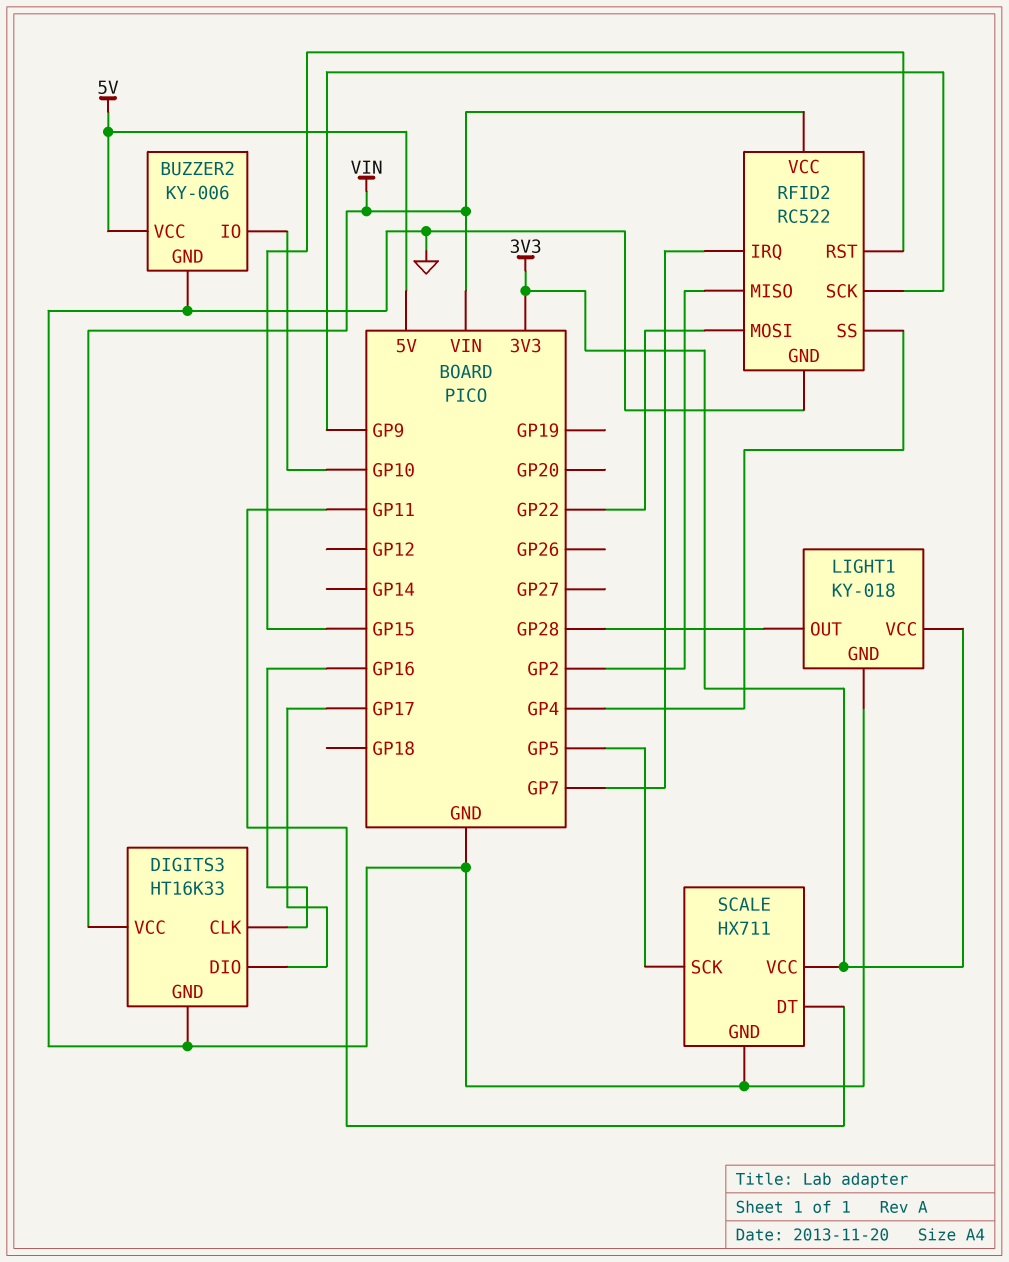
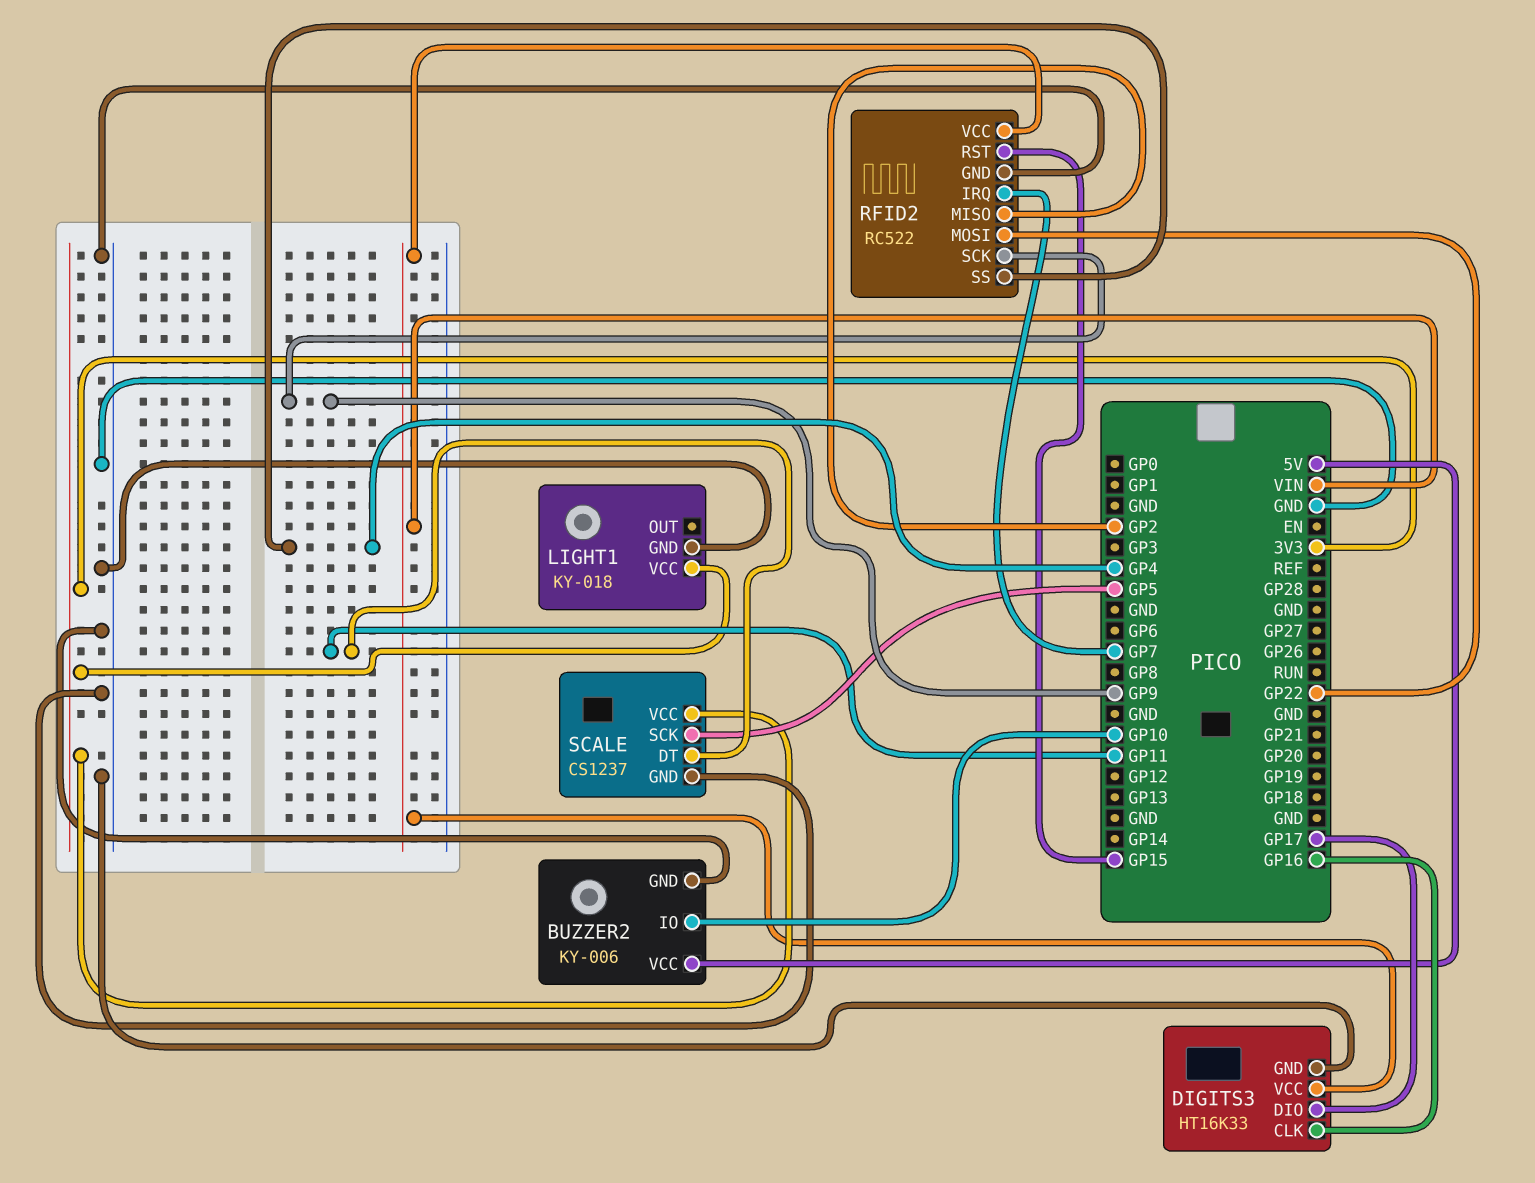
LIGHT1 pin OUT: GP28 -> none
SCALE: HX711 -> CS1237

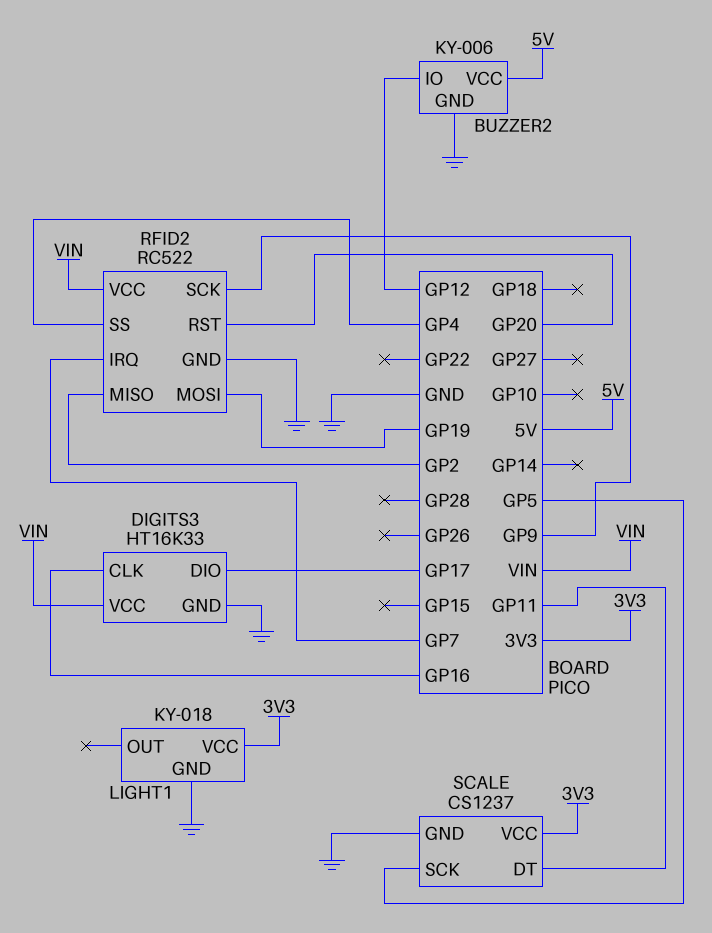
BUZZER2 pin IO: GP10 -> GP12
RFID2 pin MOSI: GP22 -> GP19
RFID2 pin RST: GP15 -> GP20

